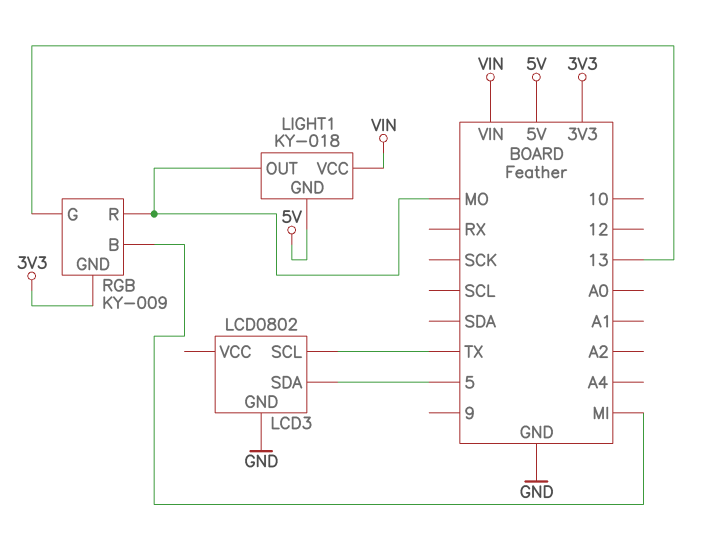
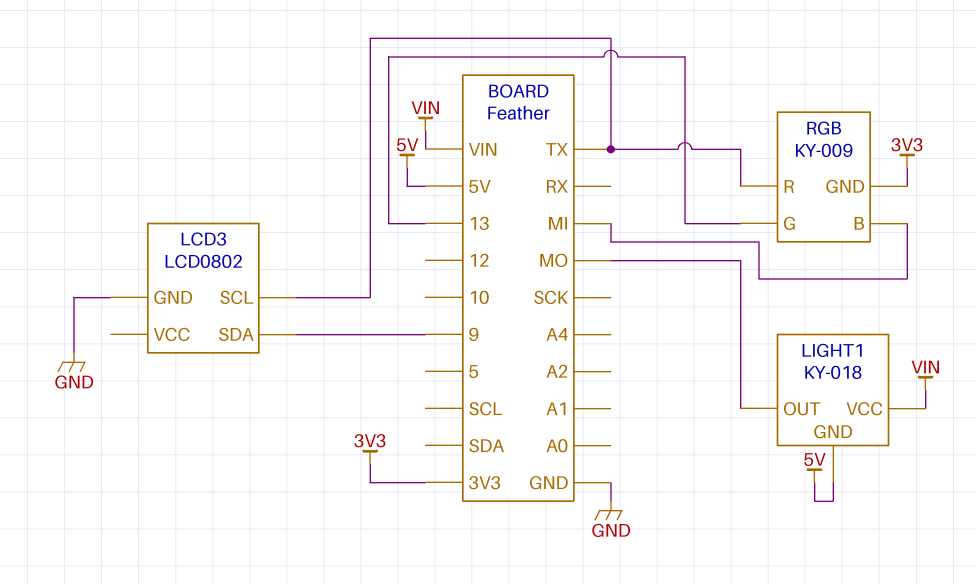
LCD3 pin SDA: 5 -> 9
RGB pin R: MO -> TX

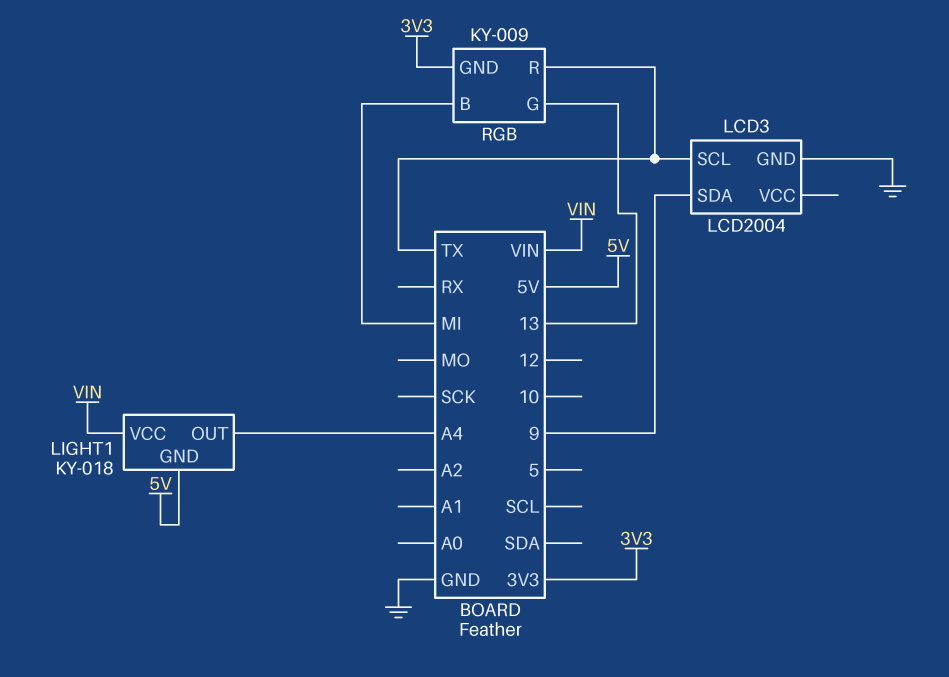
LCD3: LCD0802 -> LCD2004
LIGHT1 pin OUT: MO -> A4

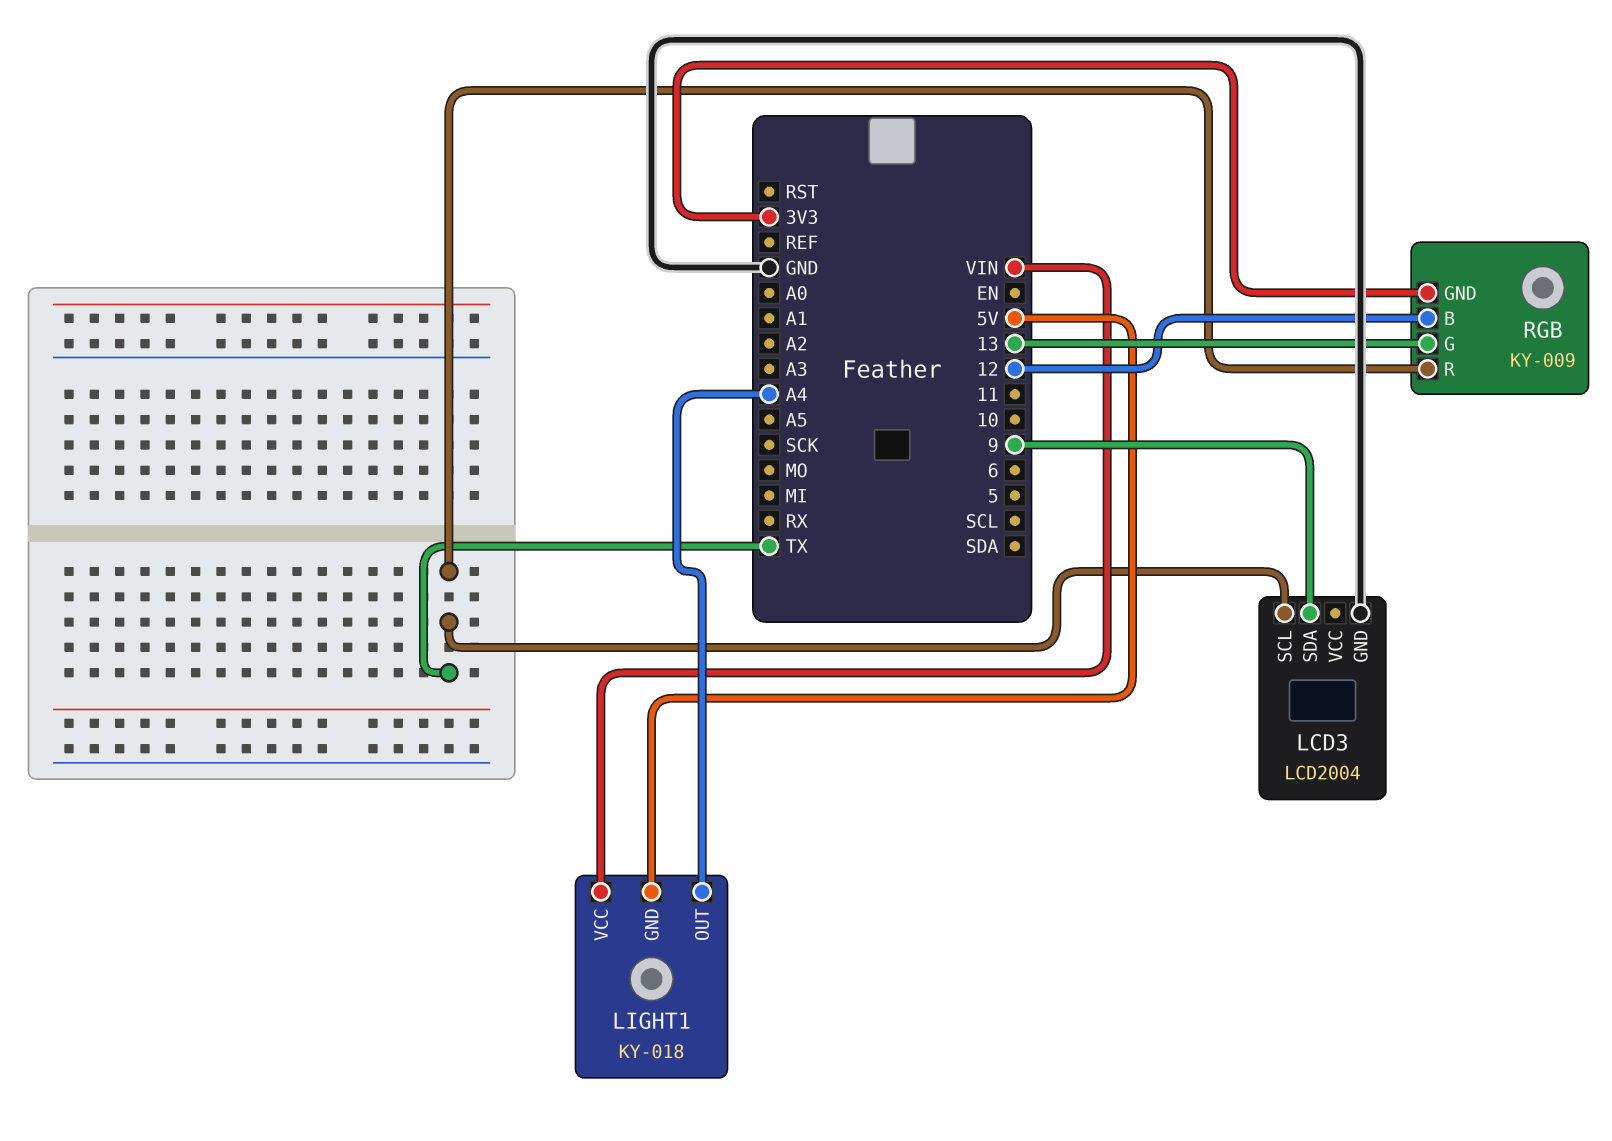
RGB pin B: MI -> 12

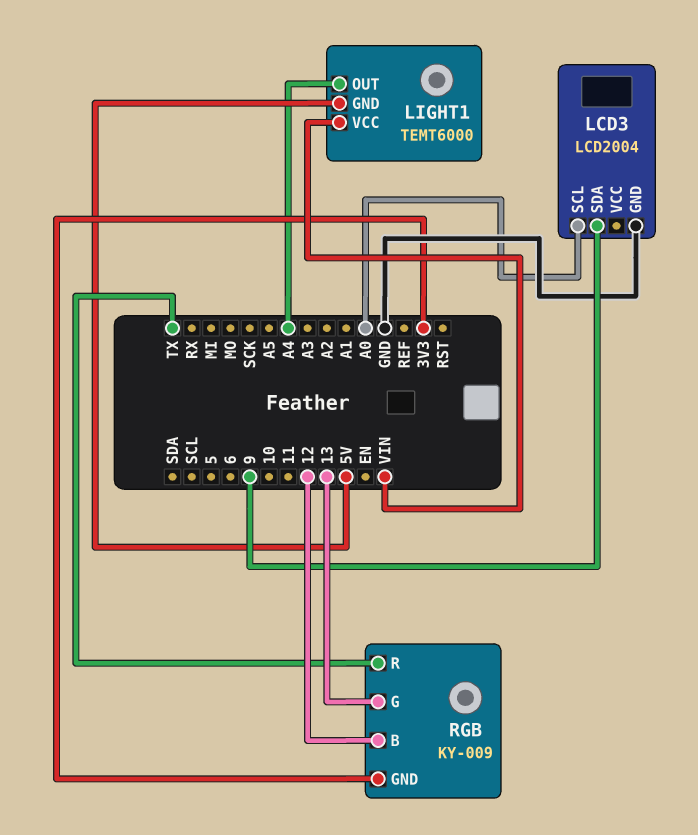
LCD3 pin SCL: TX -> A0
LIGHT1: KY-018 -> TEMT6000

